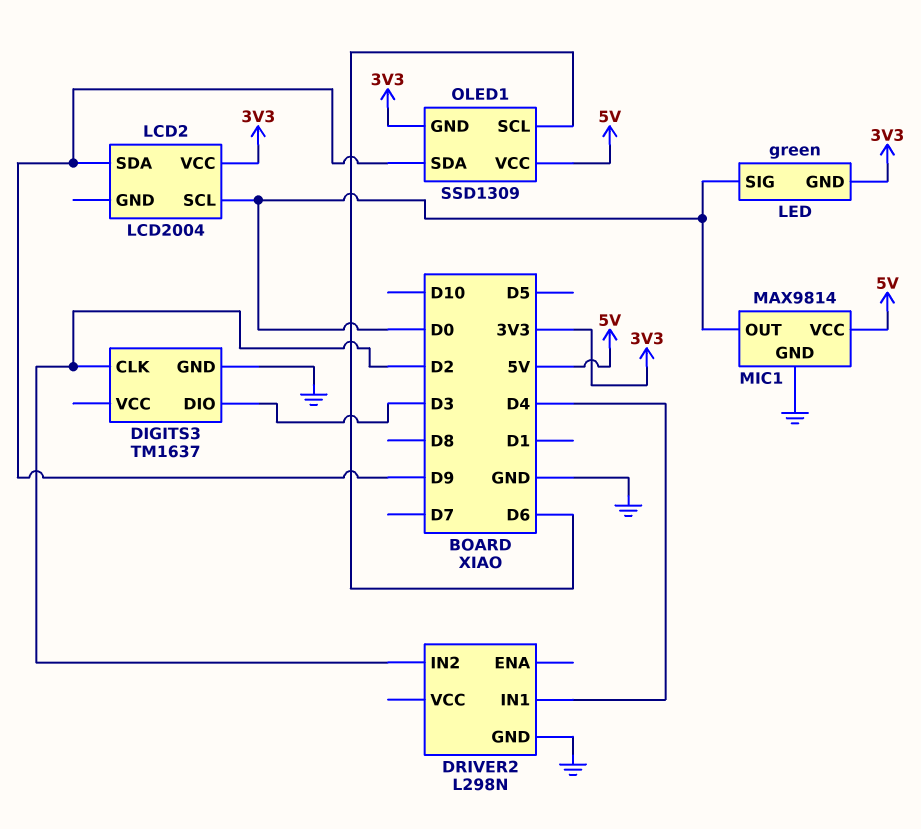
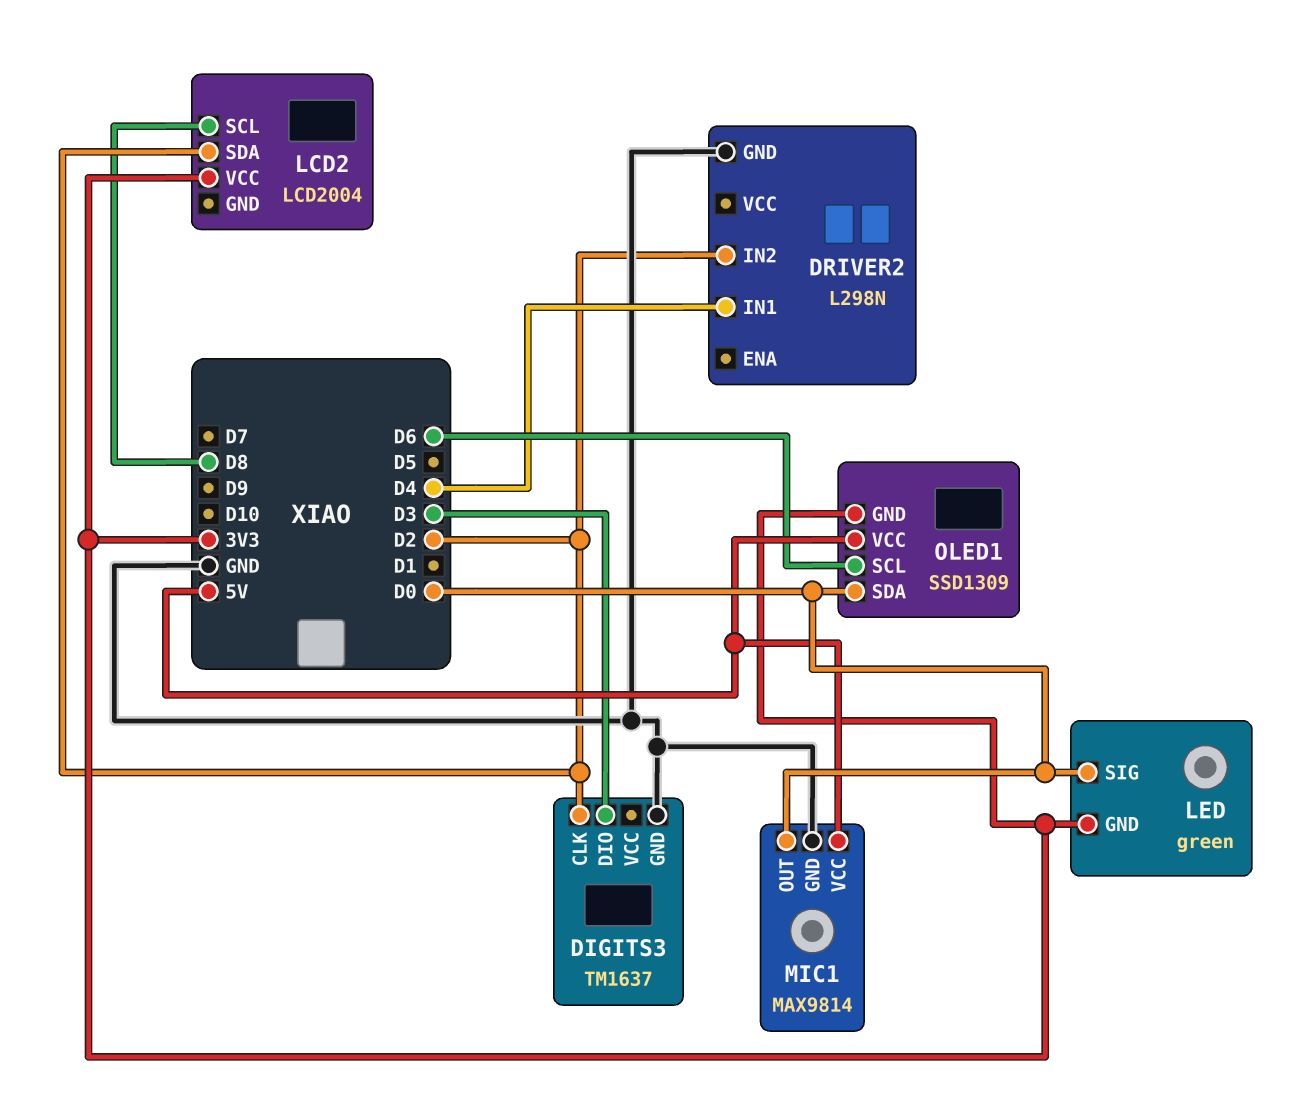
LCD2 pin SCL: D0 -> D8
LCD2 pin SDA: D9 -> D2
OLED1 pin SDA: D9 -> D0

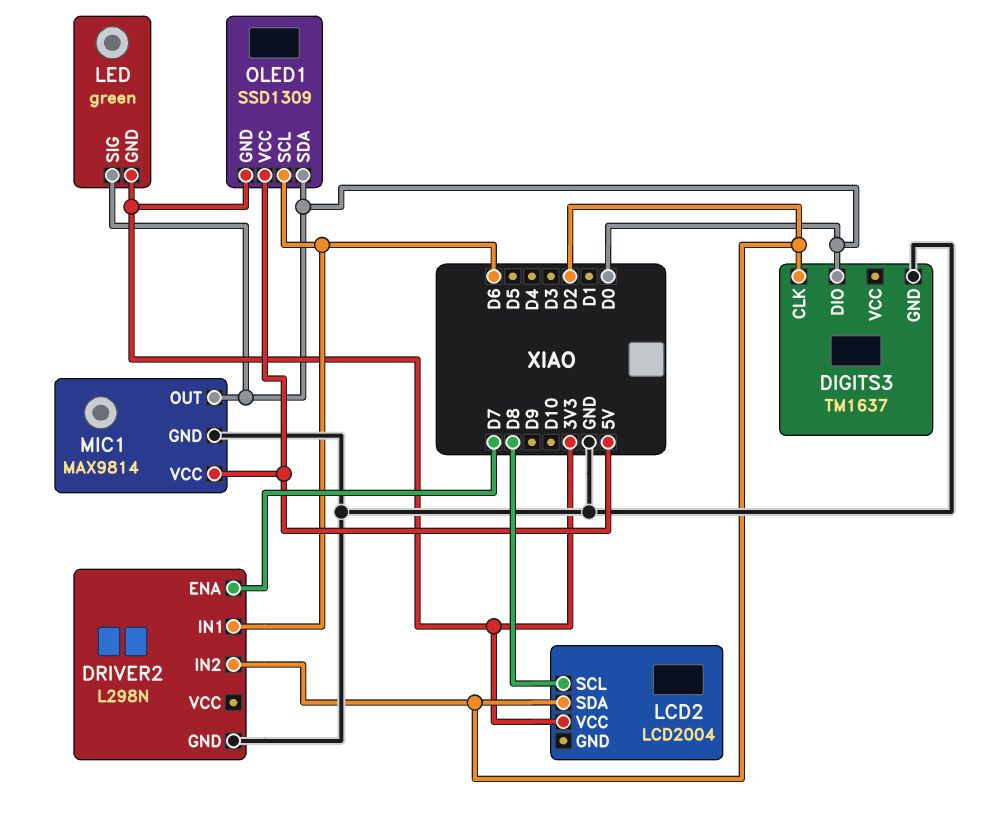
DIGITS3 pin DIO: D3 -> D0
DRIVER2 pin ENA: none -> D7
DRIVER2 pin IN1: D4 -> D6

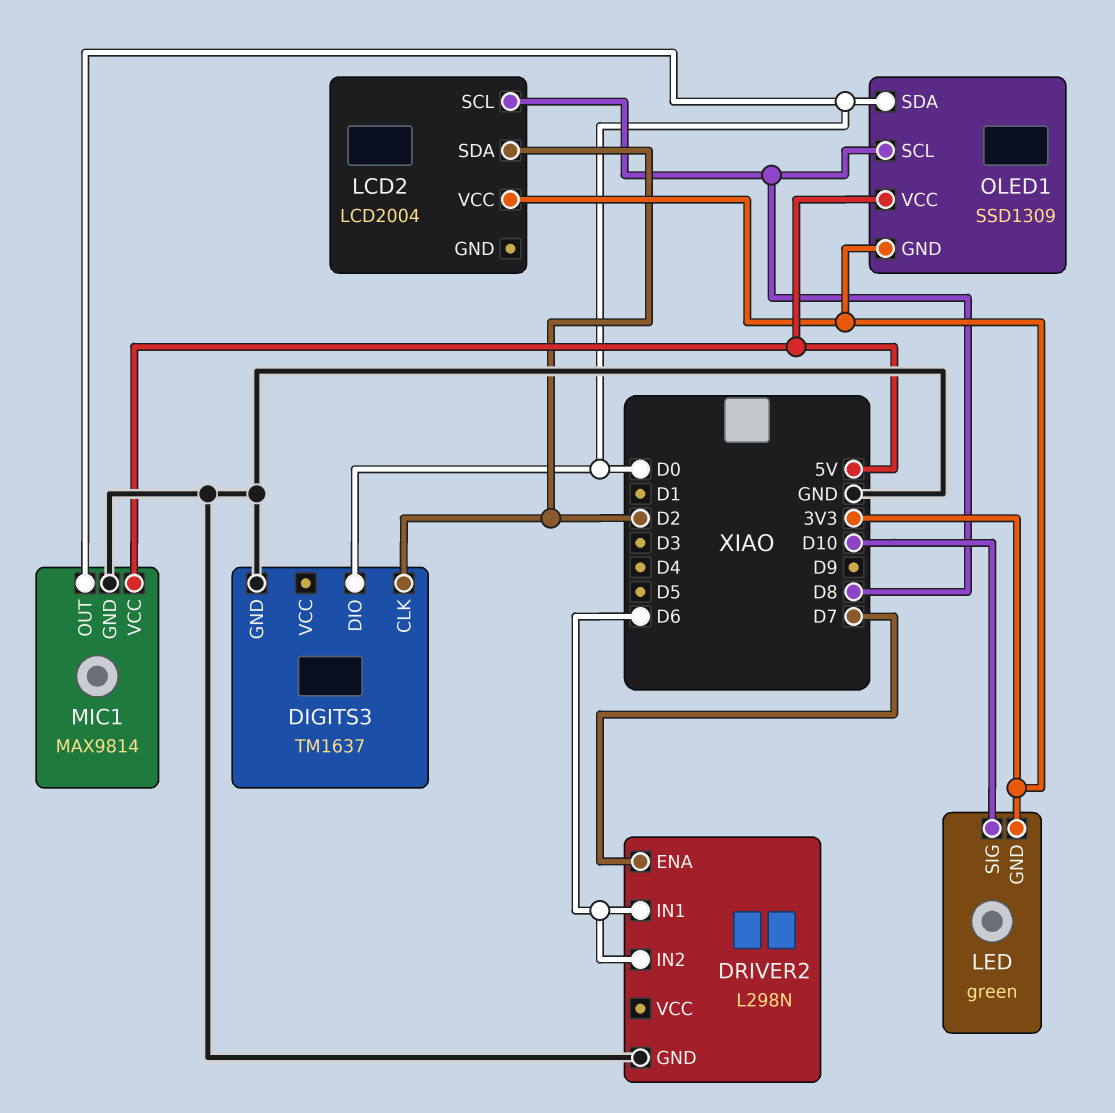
DRIVER2 pin IN2: D2 -> D6
LED pin SIG: D0 -> D10
OLED1 pin SCL: D6 -> D8

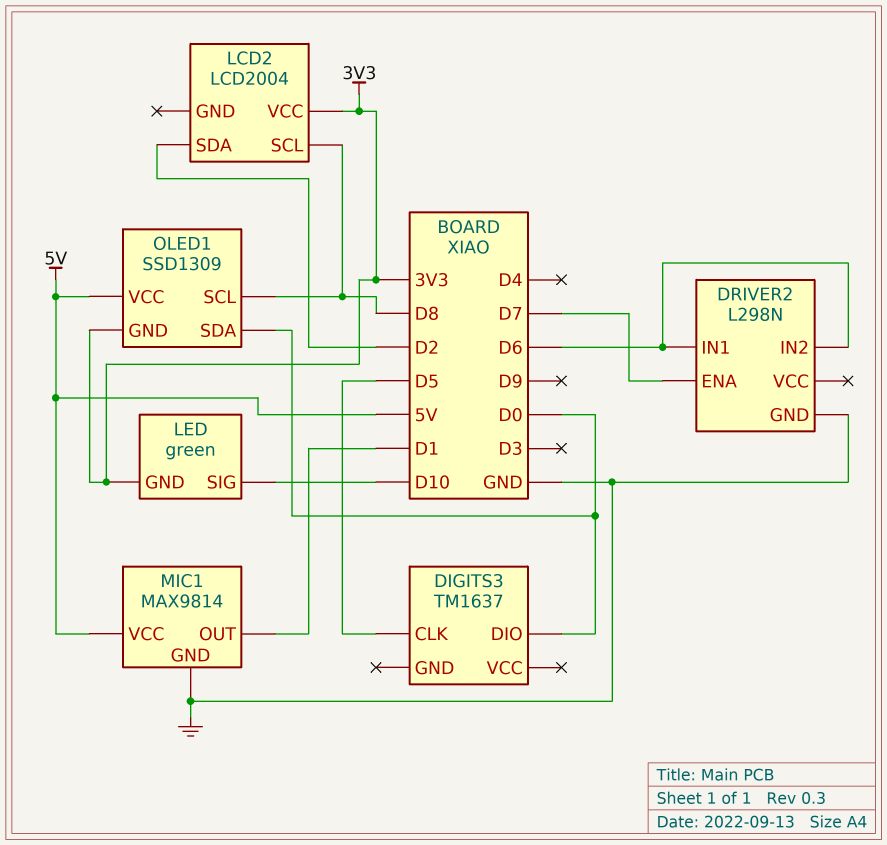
DIGITS3 pin CLK: D2 -> D5
DIGITS3 pin GND: GND -> none
MIC1 pin OUT: D0 -> D1

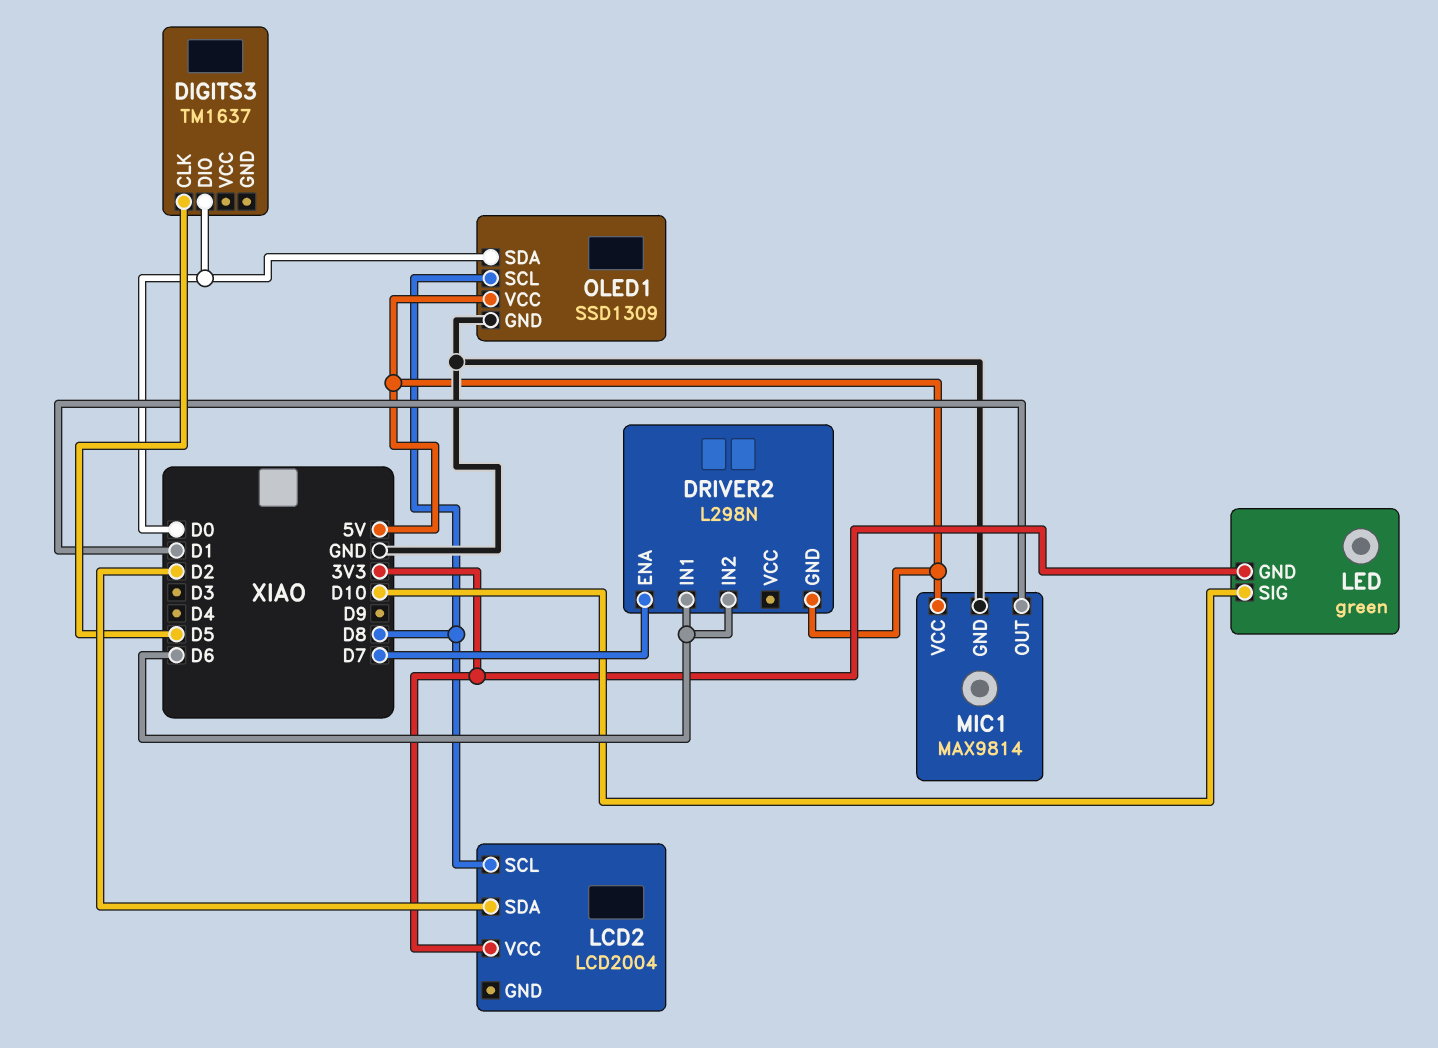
DRIVER2 pin GND: GND -> 5V
OLED1 pin GND: 3V3 -> GND

